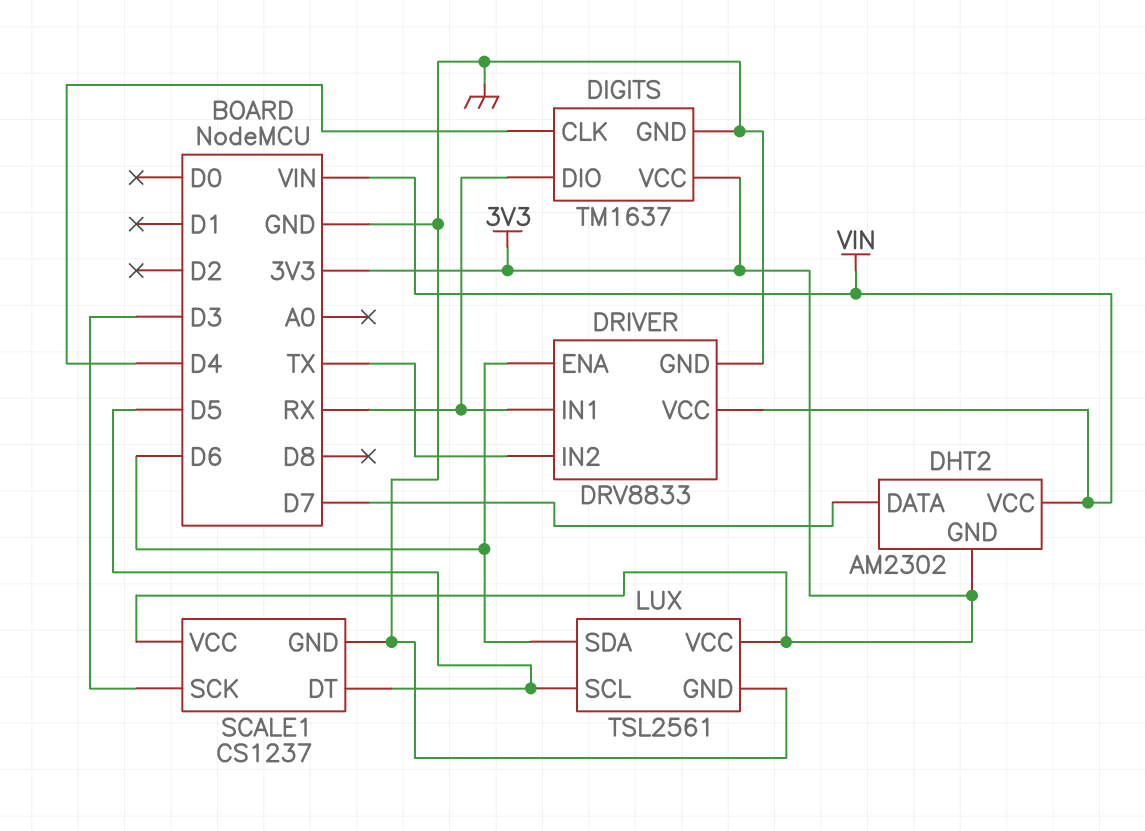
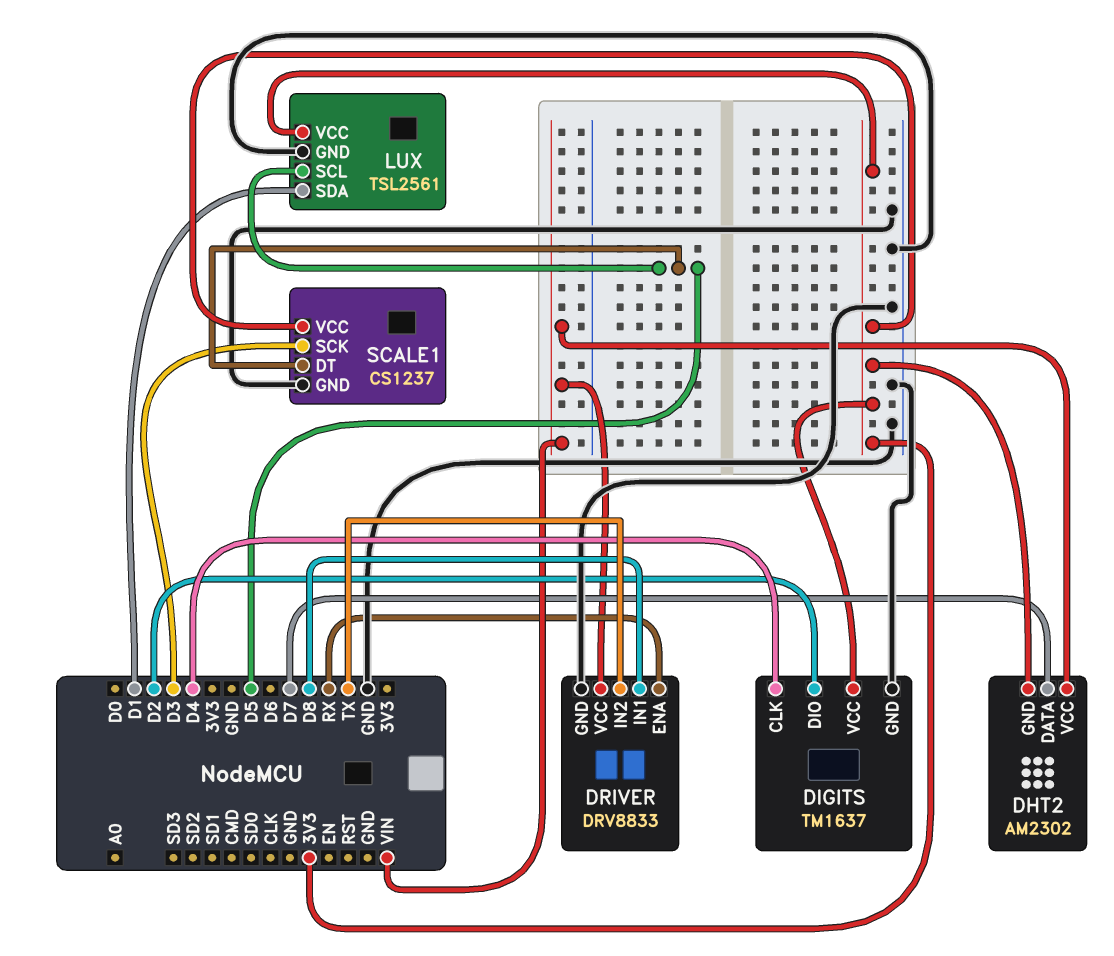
DIGITS pin DIO: RX -> D2
DRIVER pin ENA: D6 -> RX
DRIVER pin IN1: RX -> D8
LUX pin SDA: D6 -> D1

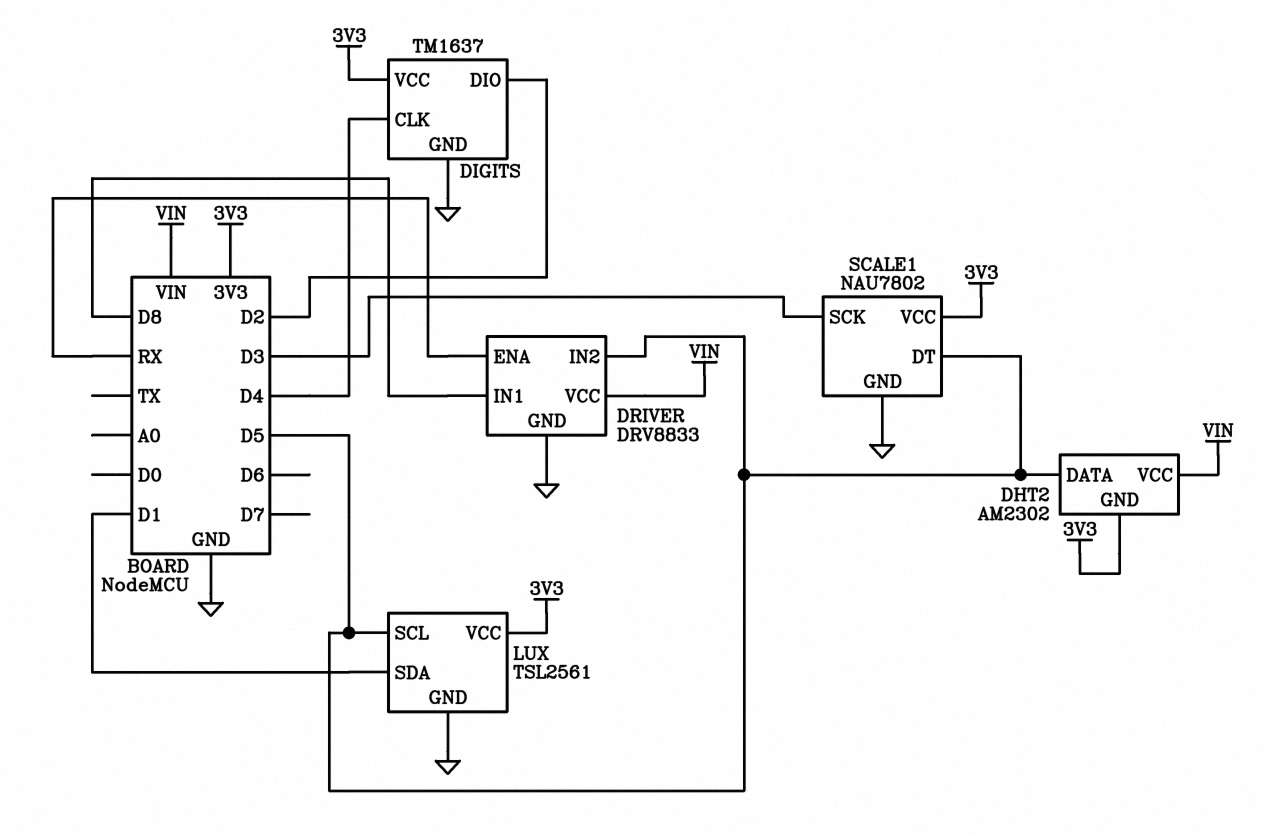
DHT2 pin DATA: D7 -> D5
DRIVER pin IN2: TX -> D5
SCALE1: CS1237 -> NAU7802

